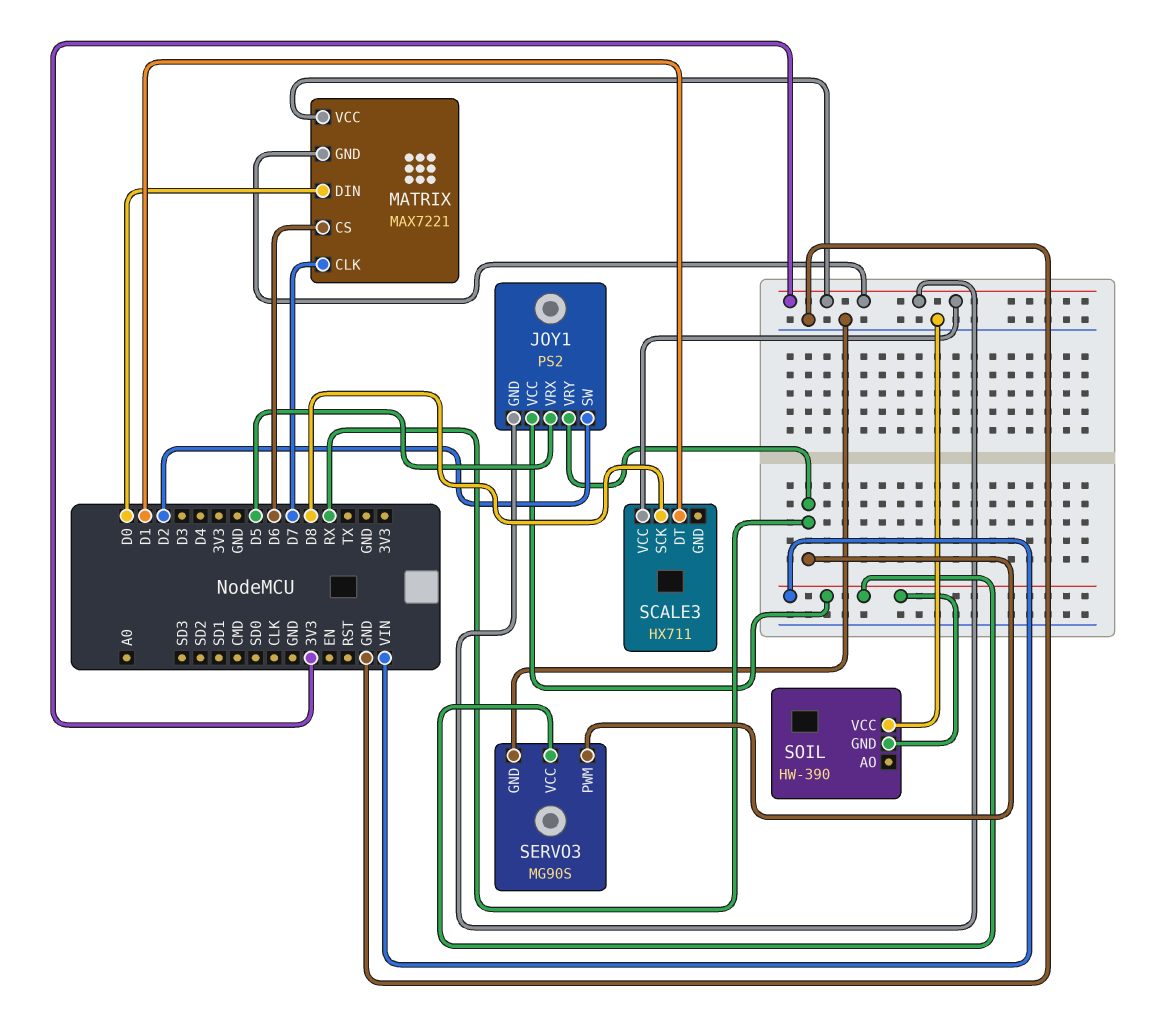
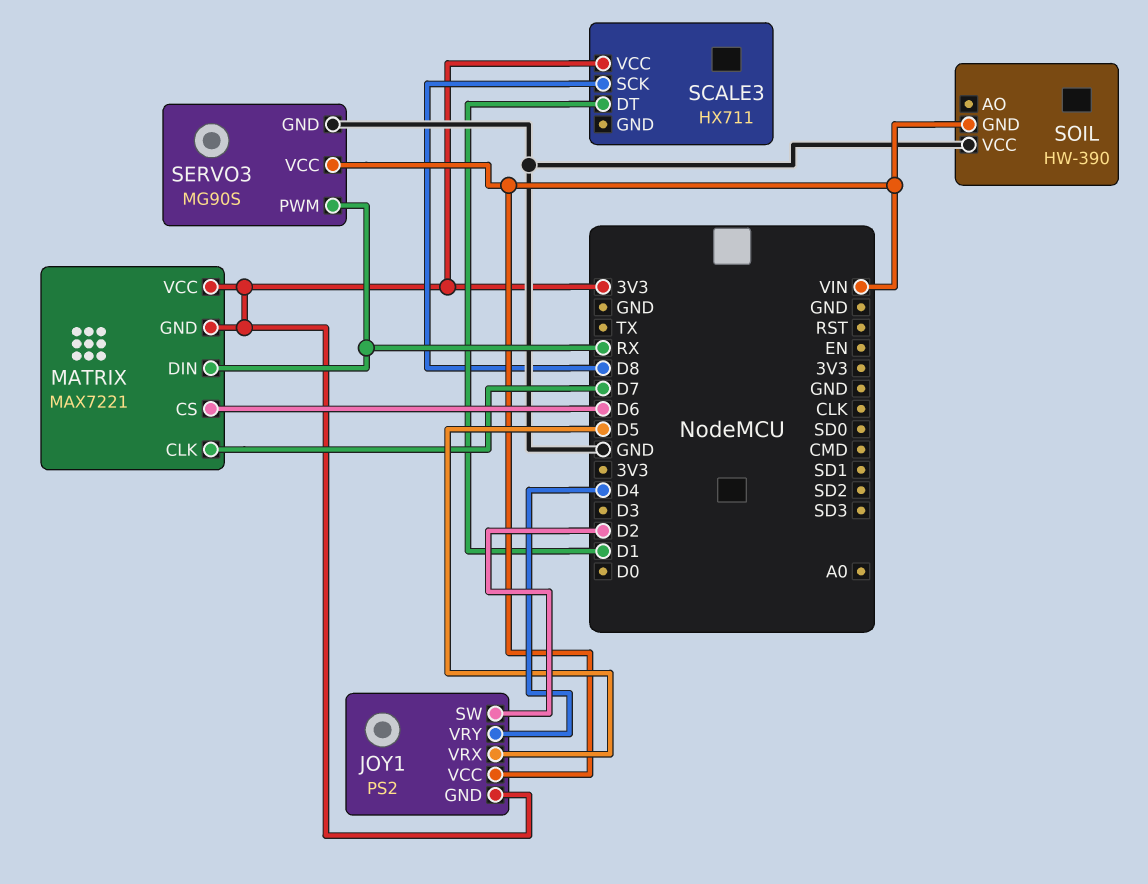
JOY1 pin VRY: RX -> D4
MATRIX pin DIN: D0 -> RX

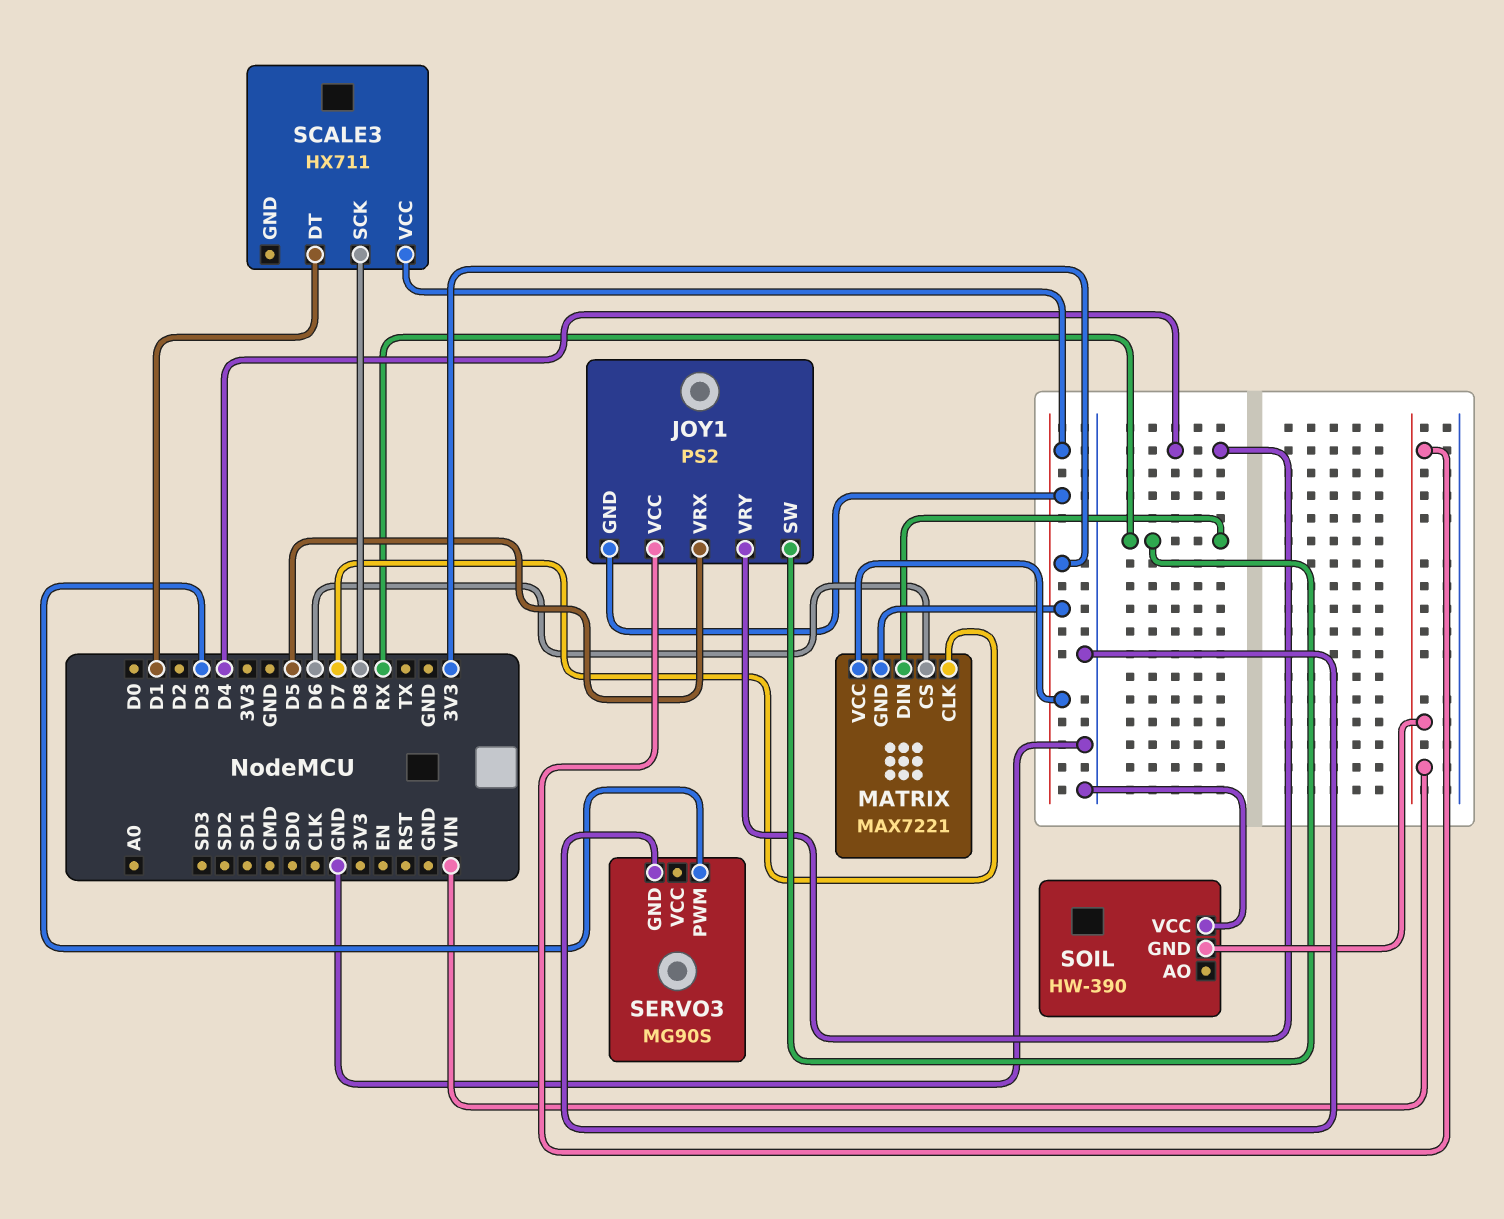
JOY1 pin SW: D2 -> RX
SERVO3 pin PWM: RX -> D3
SERVO3 pin VCC: VIN -> none

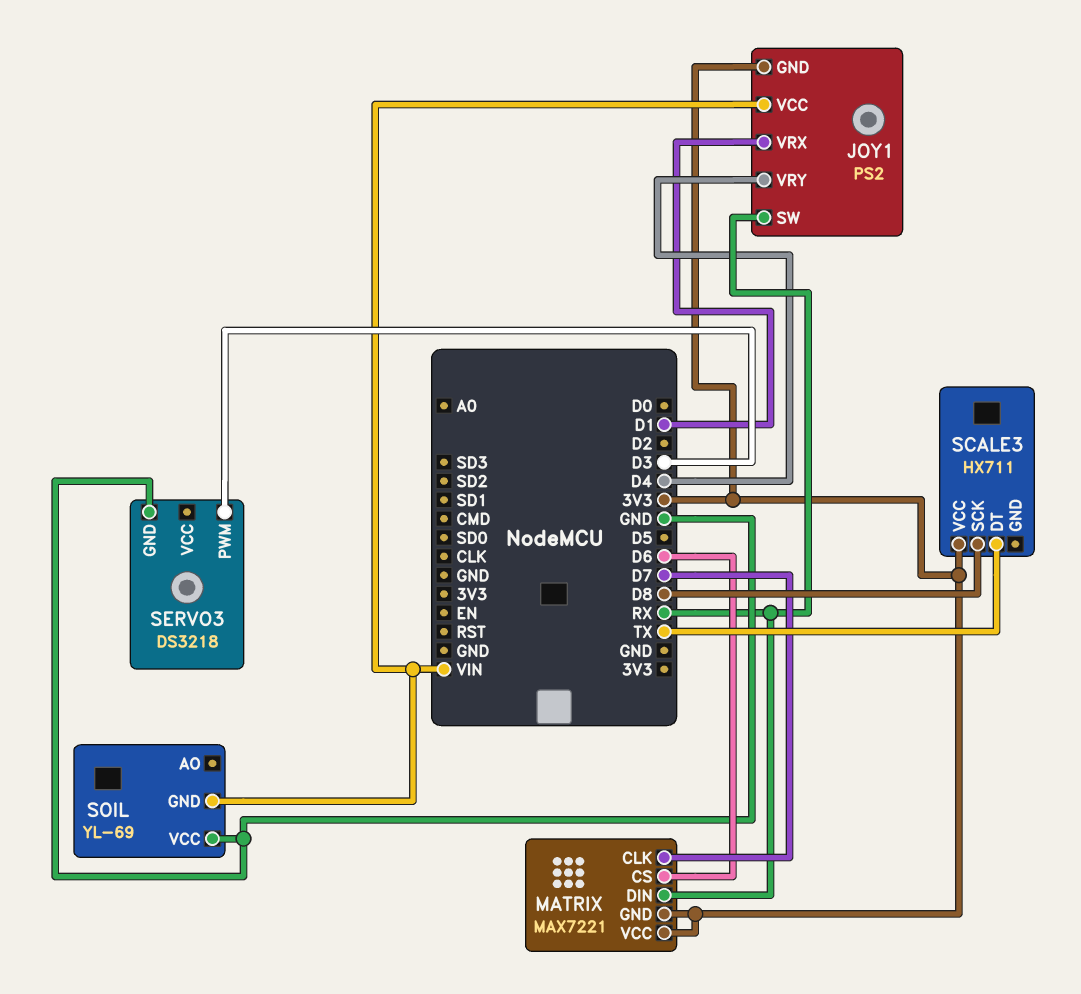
JOY1 pin VRX: D5 -> D1
SCALE3 pin DT: D1 -> TX
SERVO3: MG90S -> DS3218
SOIL: HW-390 -> YL-69

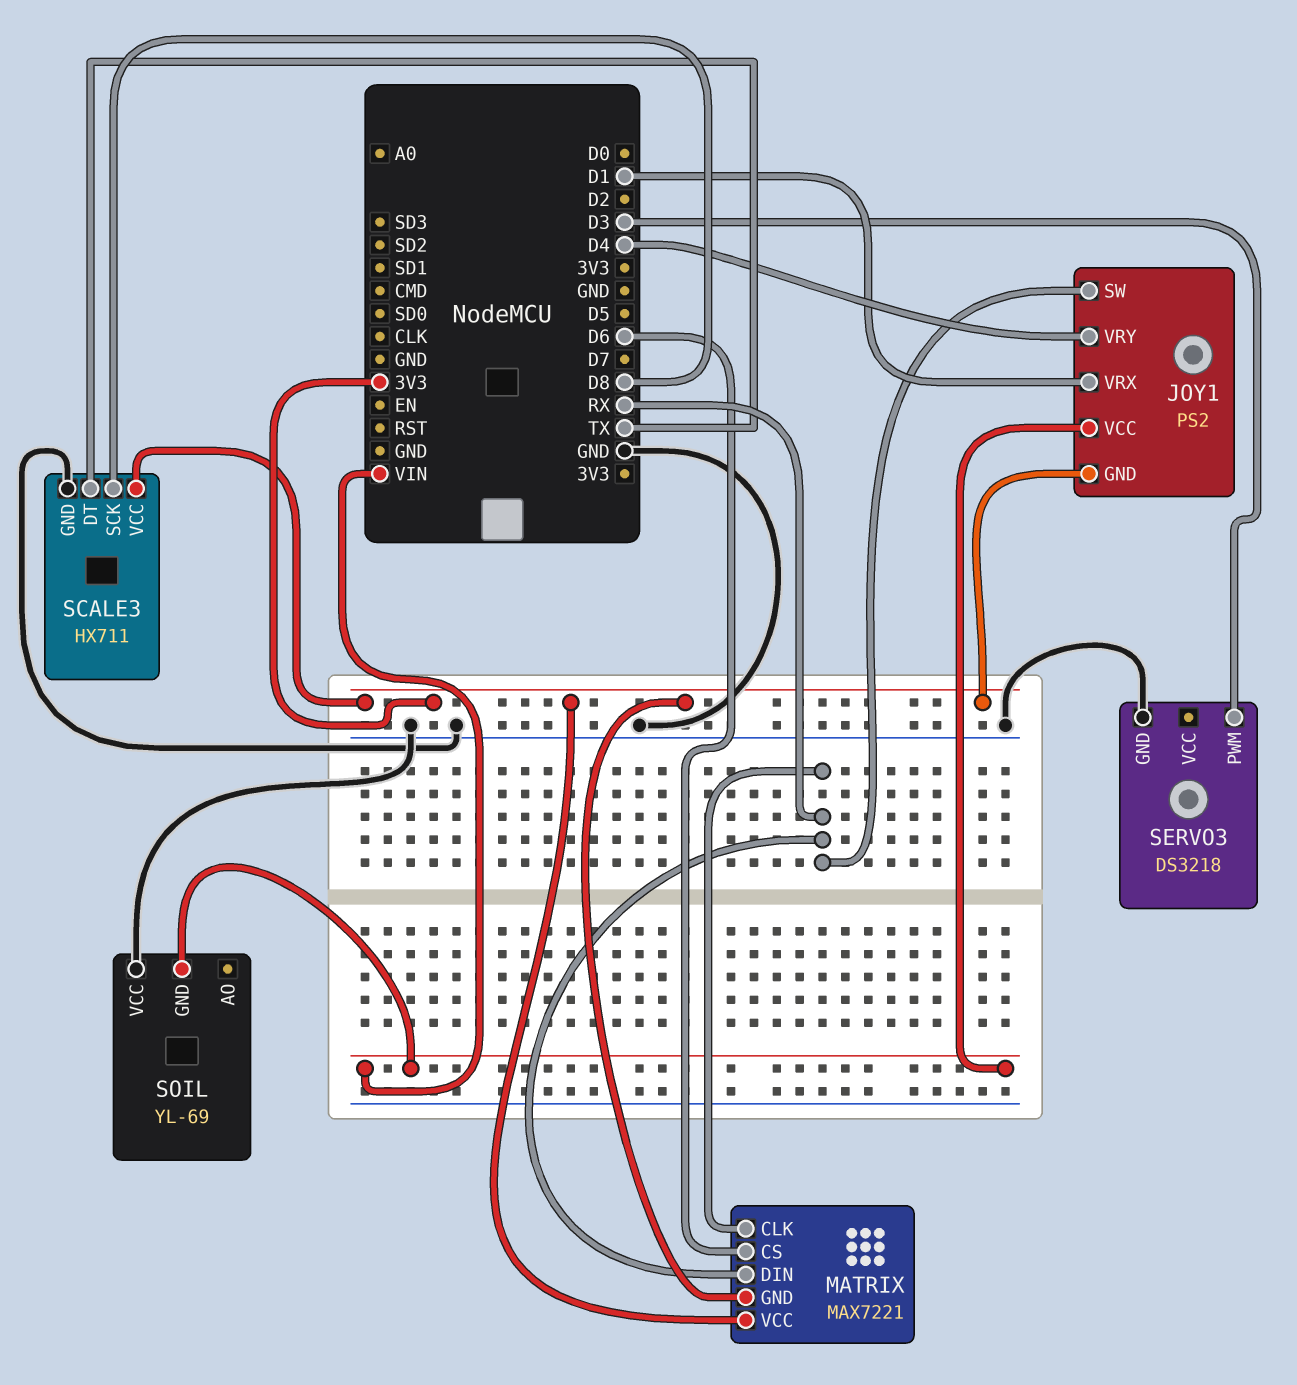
MATRIX pin CLK: D7 -> RX
SCALE3 pin GND: none -> GND

